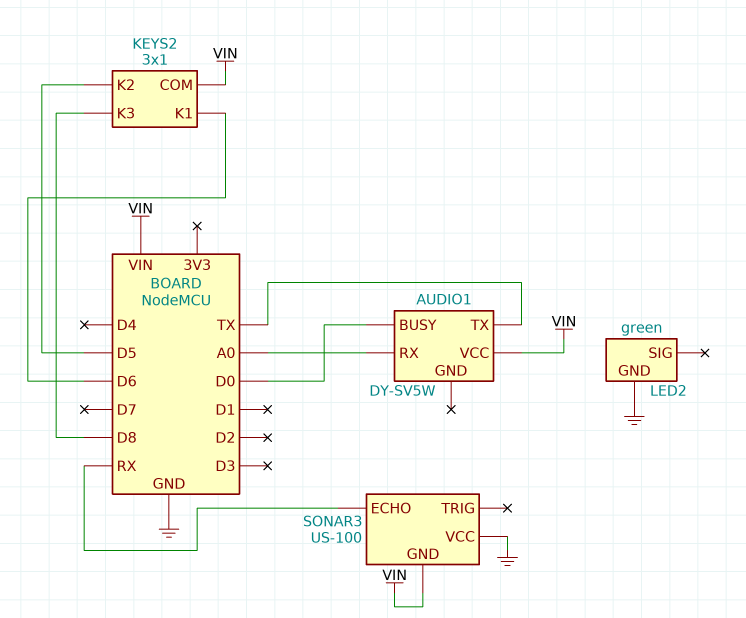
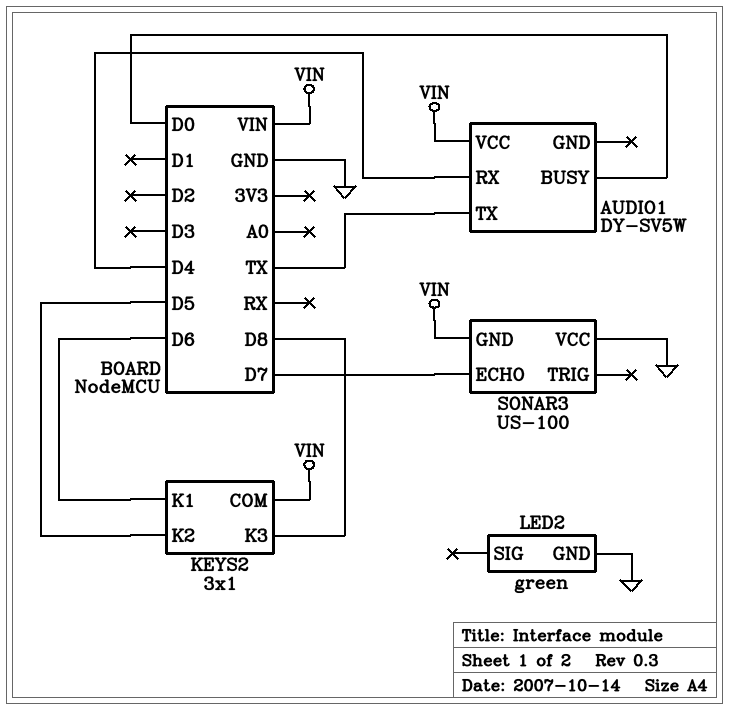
AUDIO1 pin RX: A0 -> D4
SONAR3 pin ECHO: RX -> D7

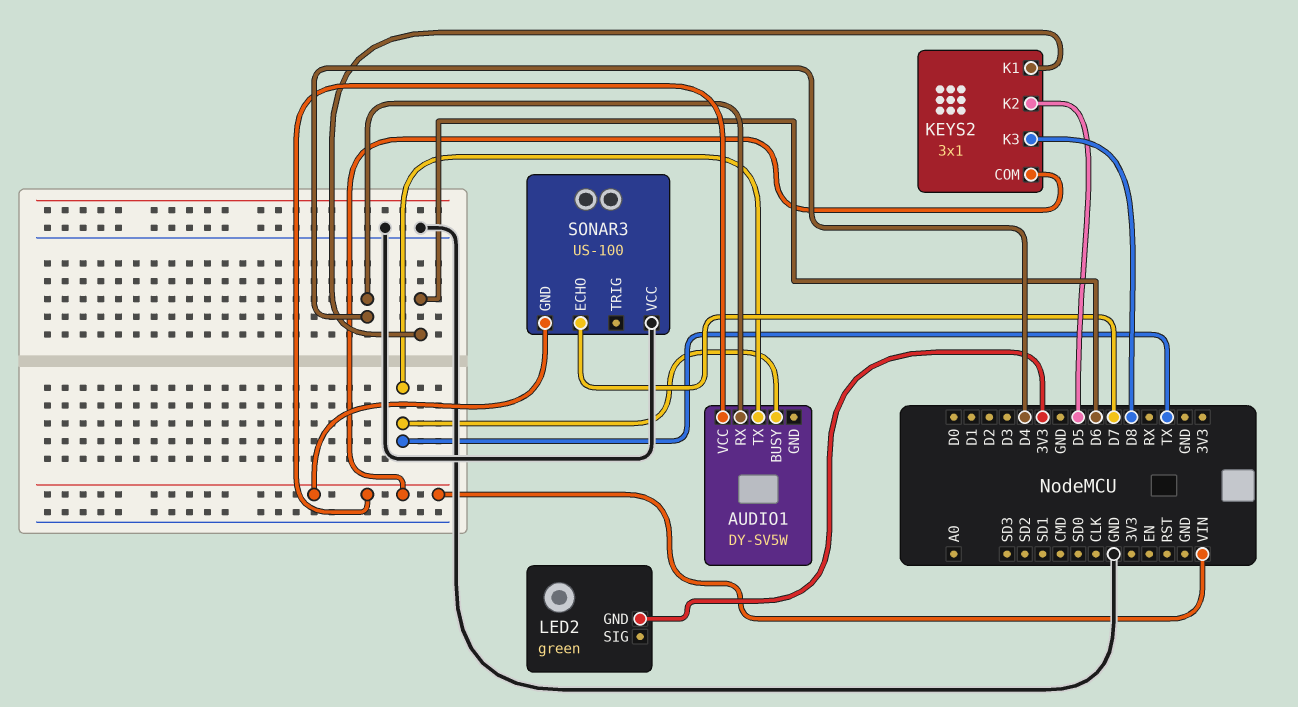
AUDIO1 pin BUSY: D0 -> TX
LED2 pin GND: GND -> 3V3

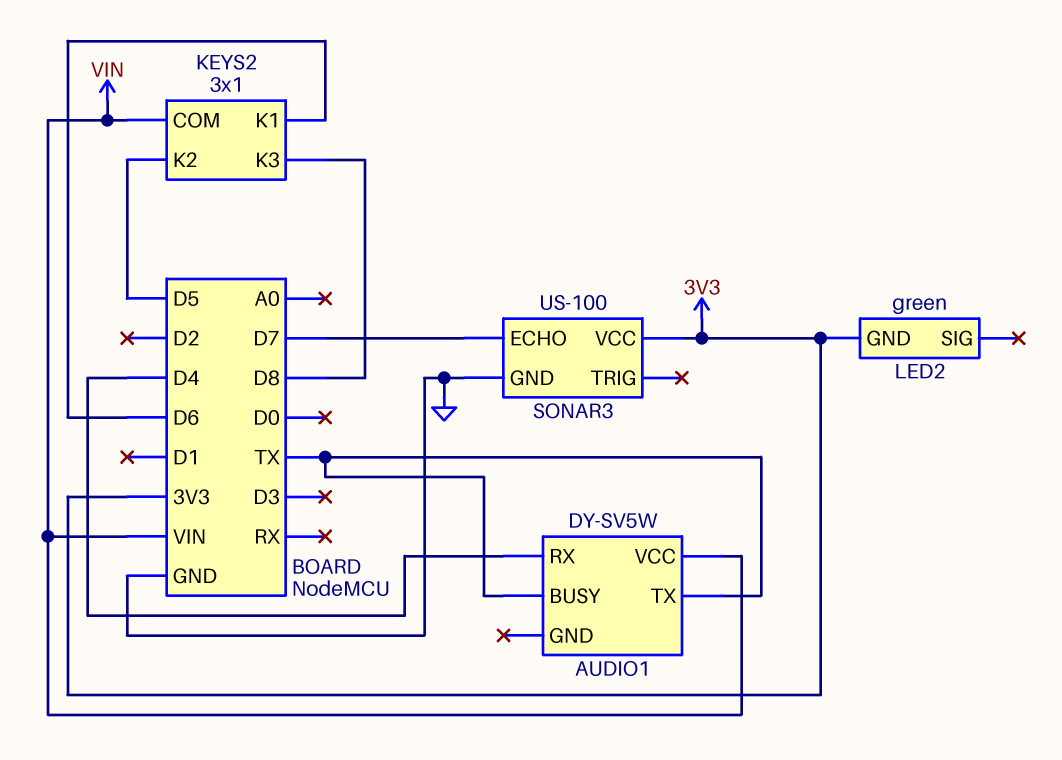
SONAR3 pin GND: VIN -> GND
SONAR3 pin VCC: GND -> 3V3

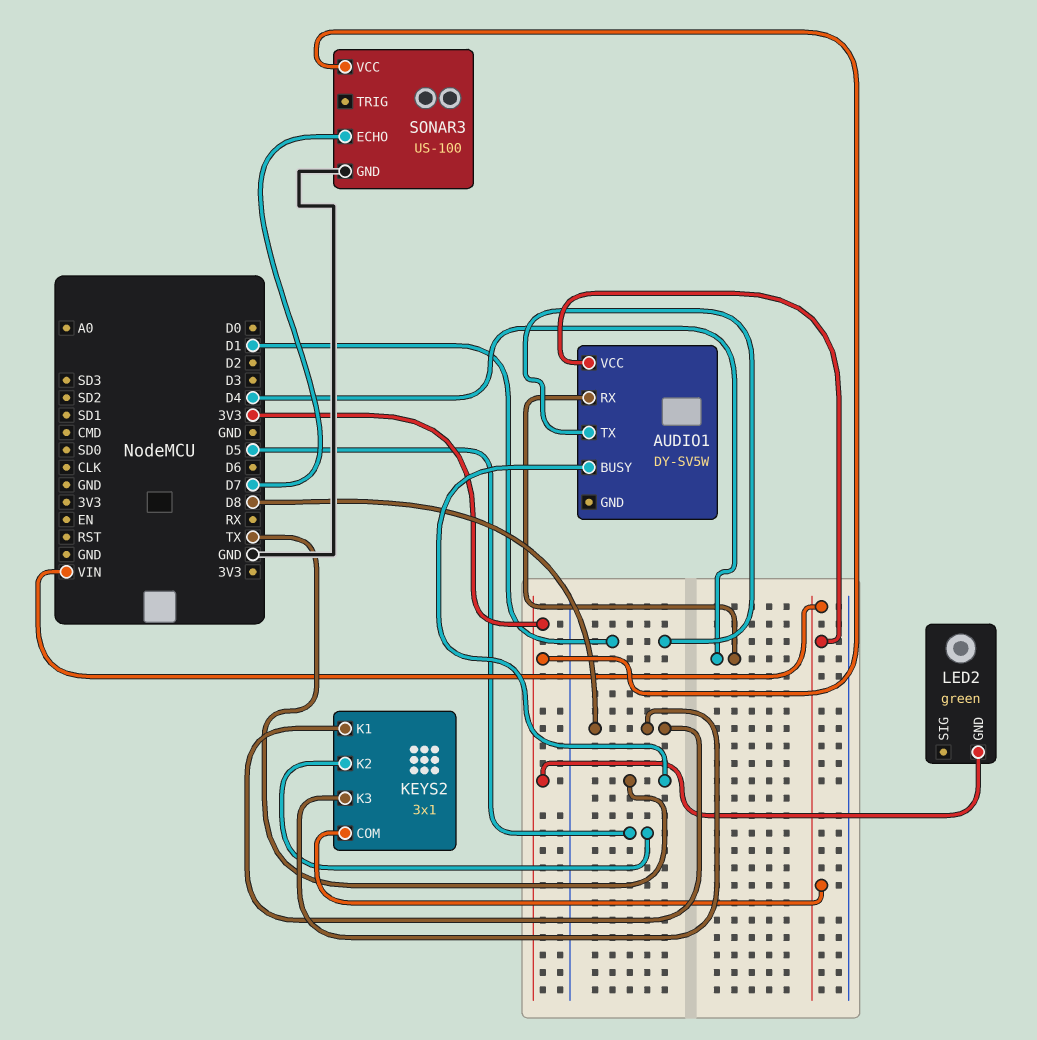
AUDIO1 pin TX: TX -> D1
KEYS2 pin K1: D6 -> D8

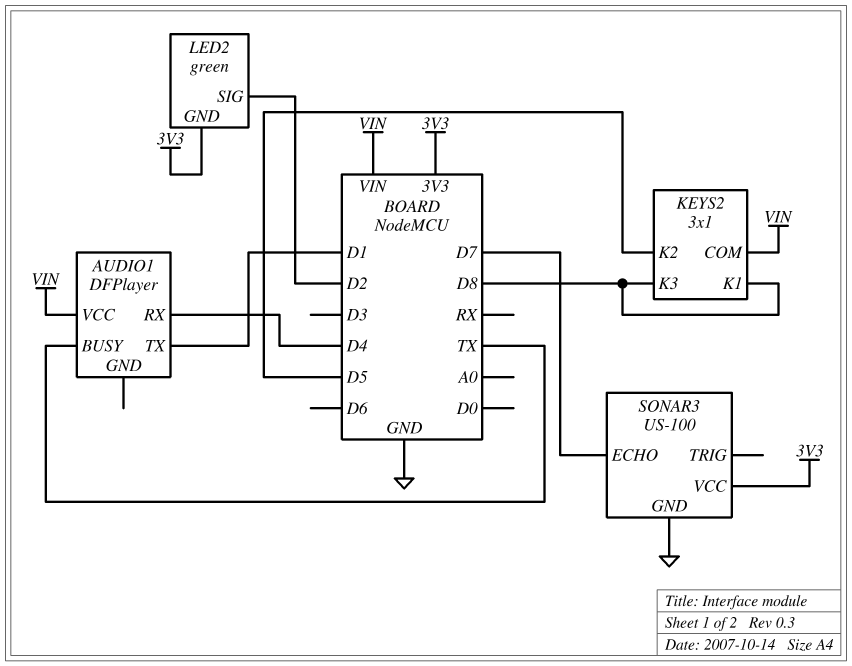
AUDIO1: DY-SV5W -> DFPlayer
LED2 pin SIG: none -> D2

